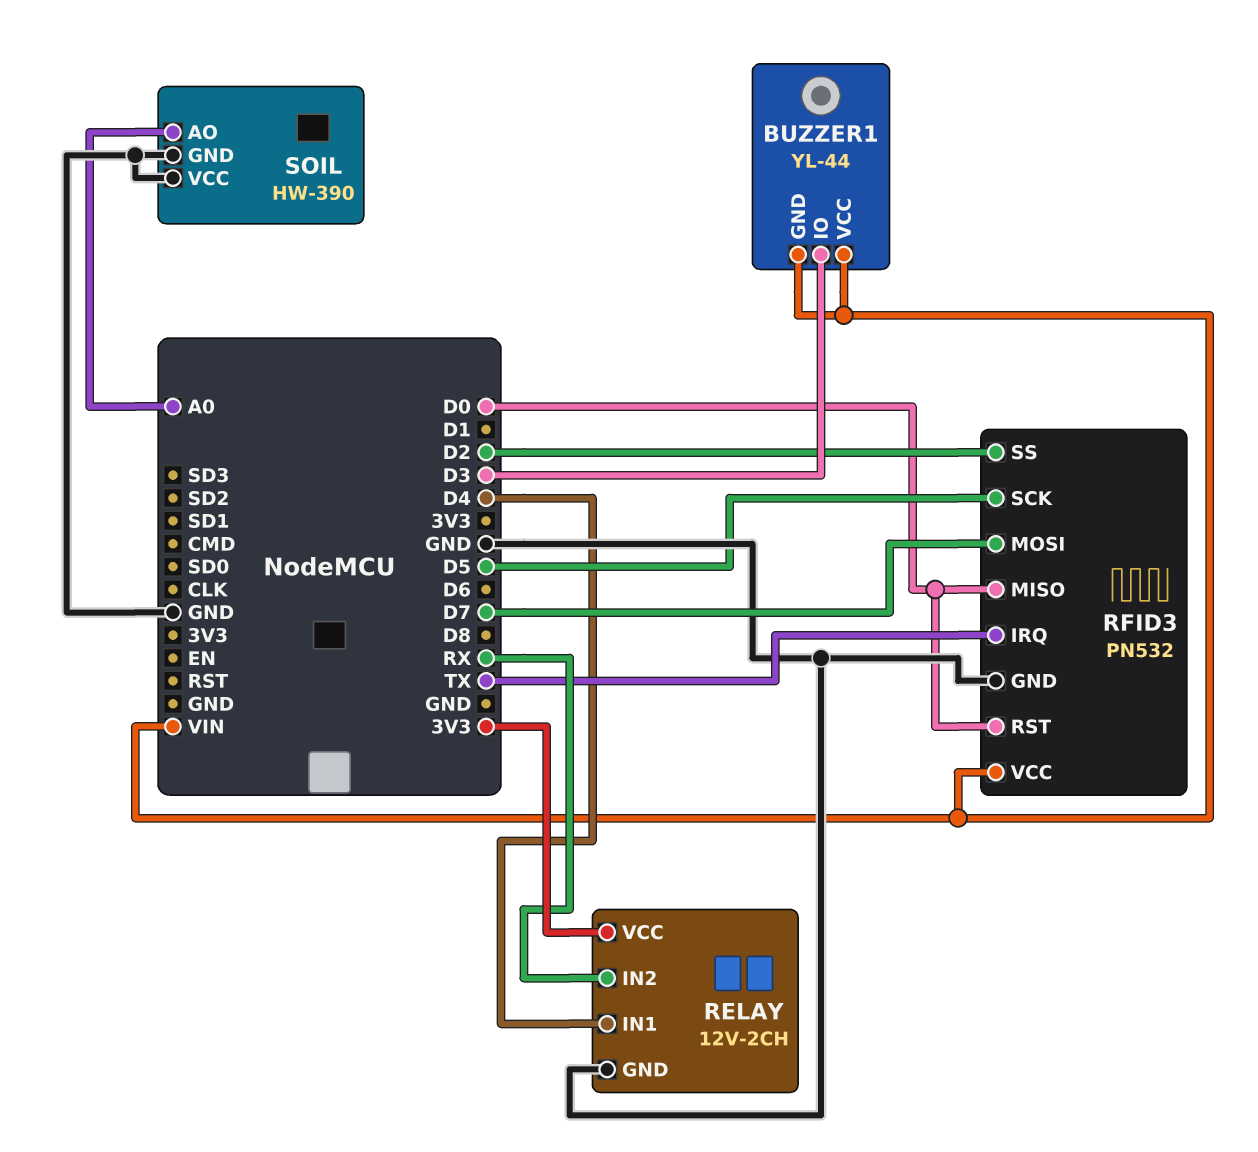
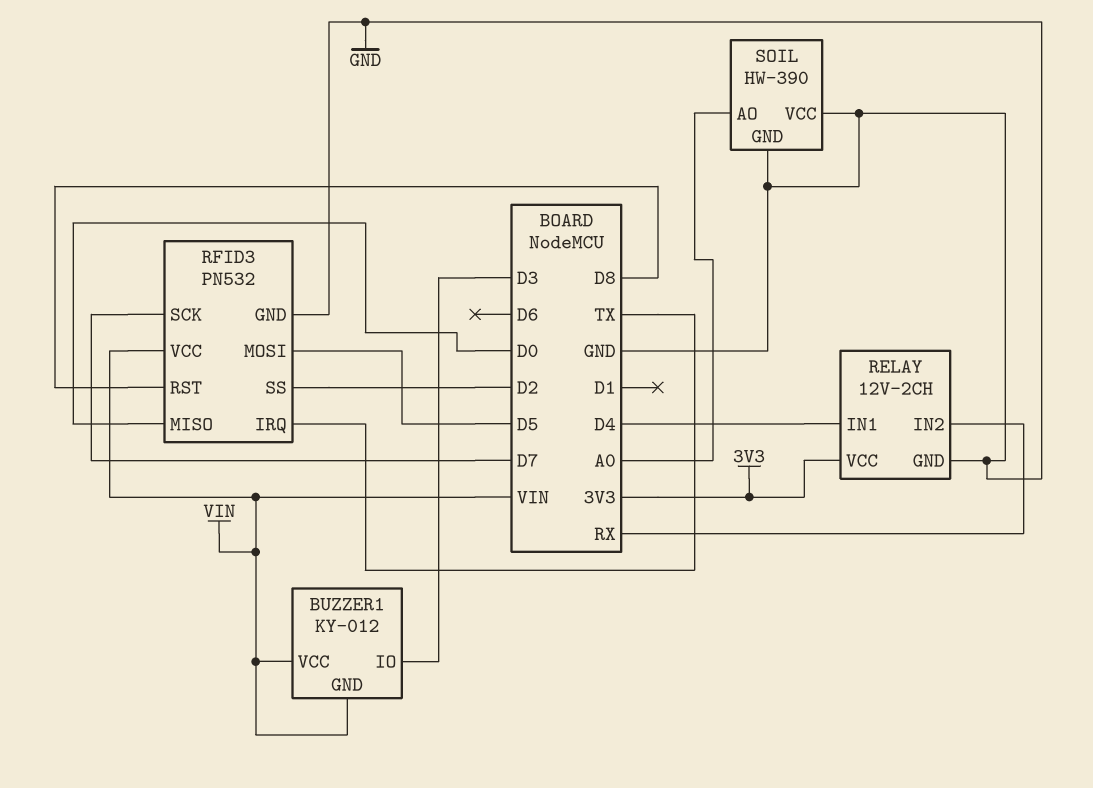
BUZZER1: YL-44 -> KY-012
RFID3 pin MOSI: D7 -> D5
RFID3 pin RST: D0 -> D8
RFID3 pin SCK: D5 -> D7

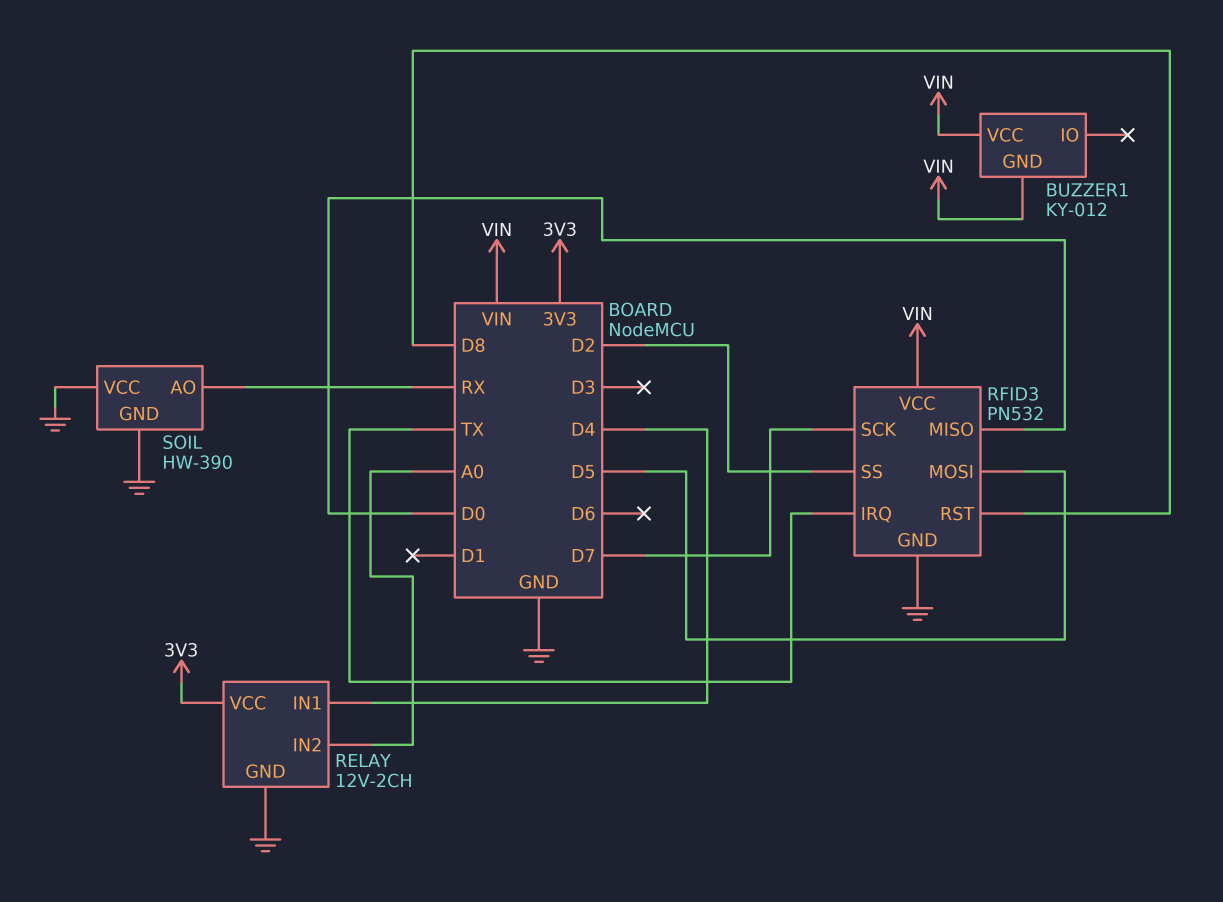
BUZZER1 pin IO: D3 -> none
RELAY pin IN2: RX -> A0
SOIL pin AO: A0 -> RX

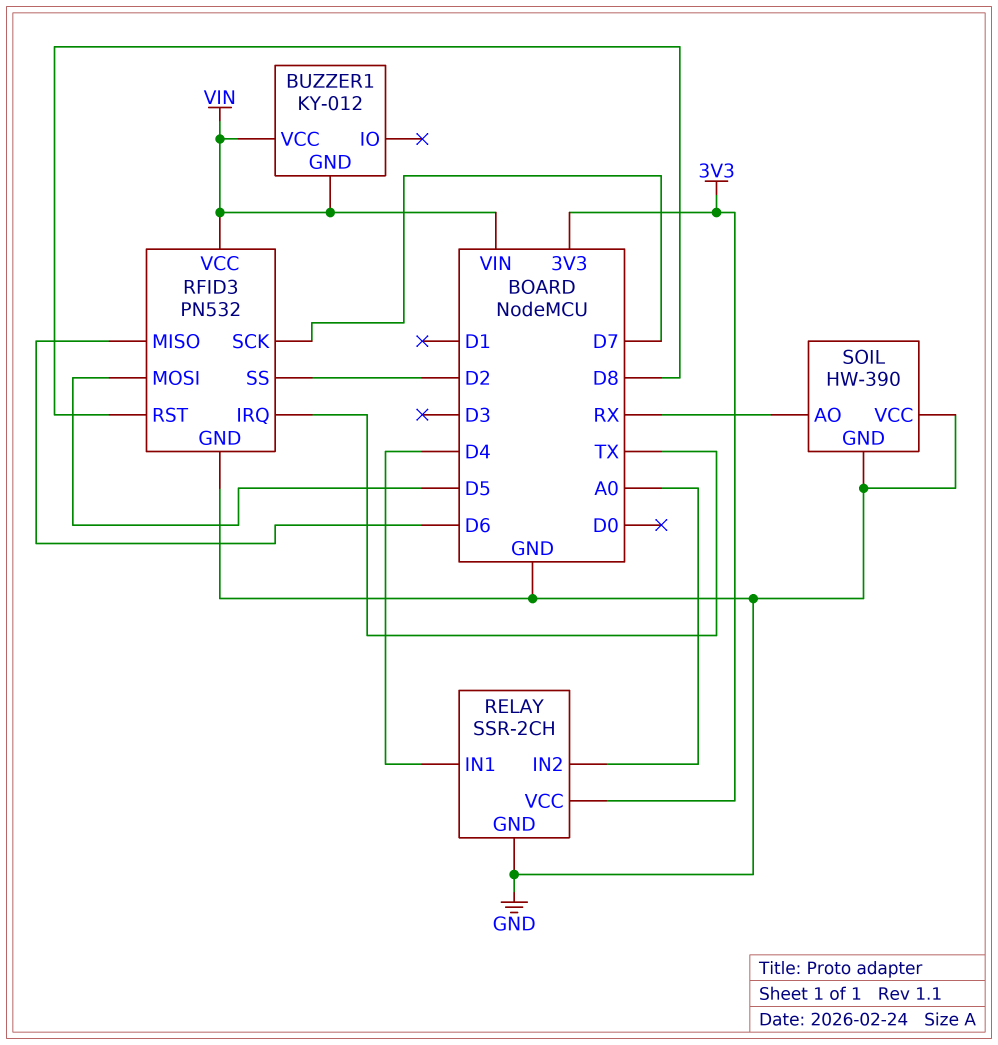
RELAY: 12V-2CH -> SSR-2CH
RFID3 pin MISO: D0 -> D6

